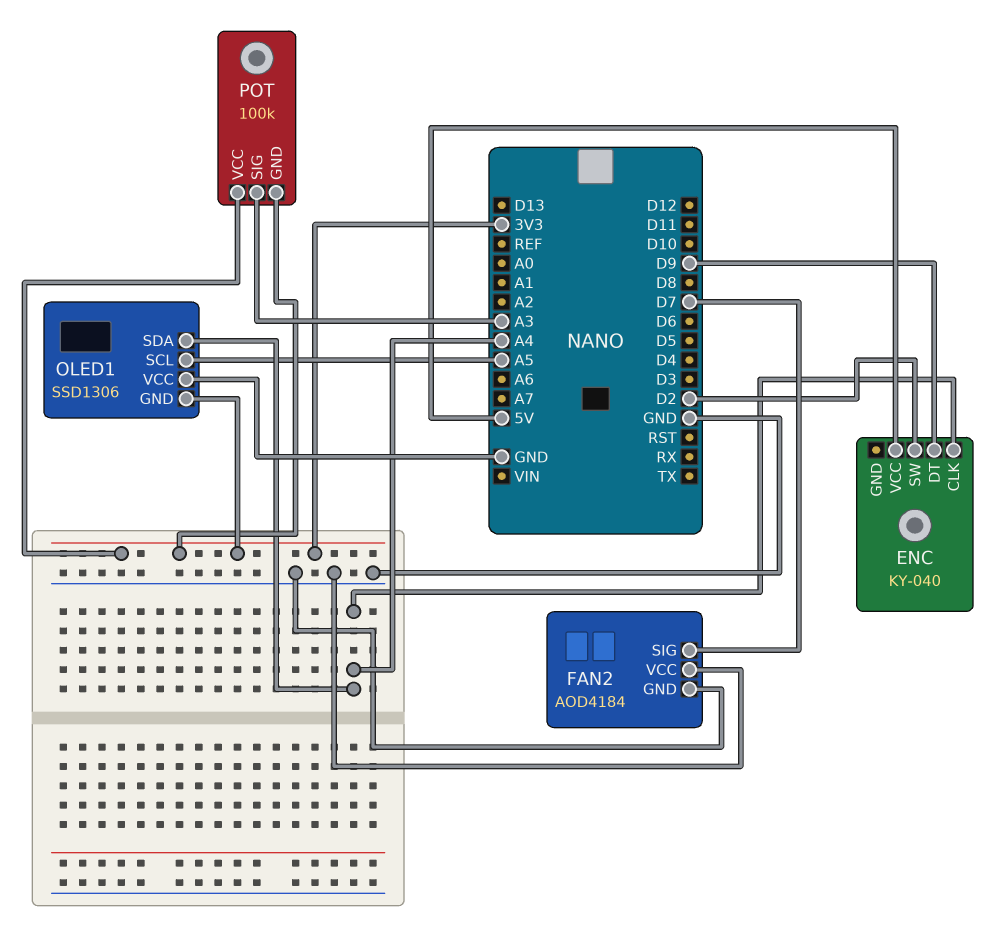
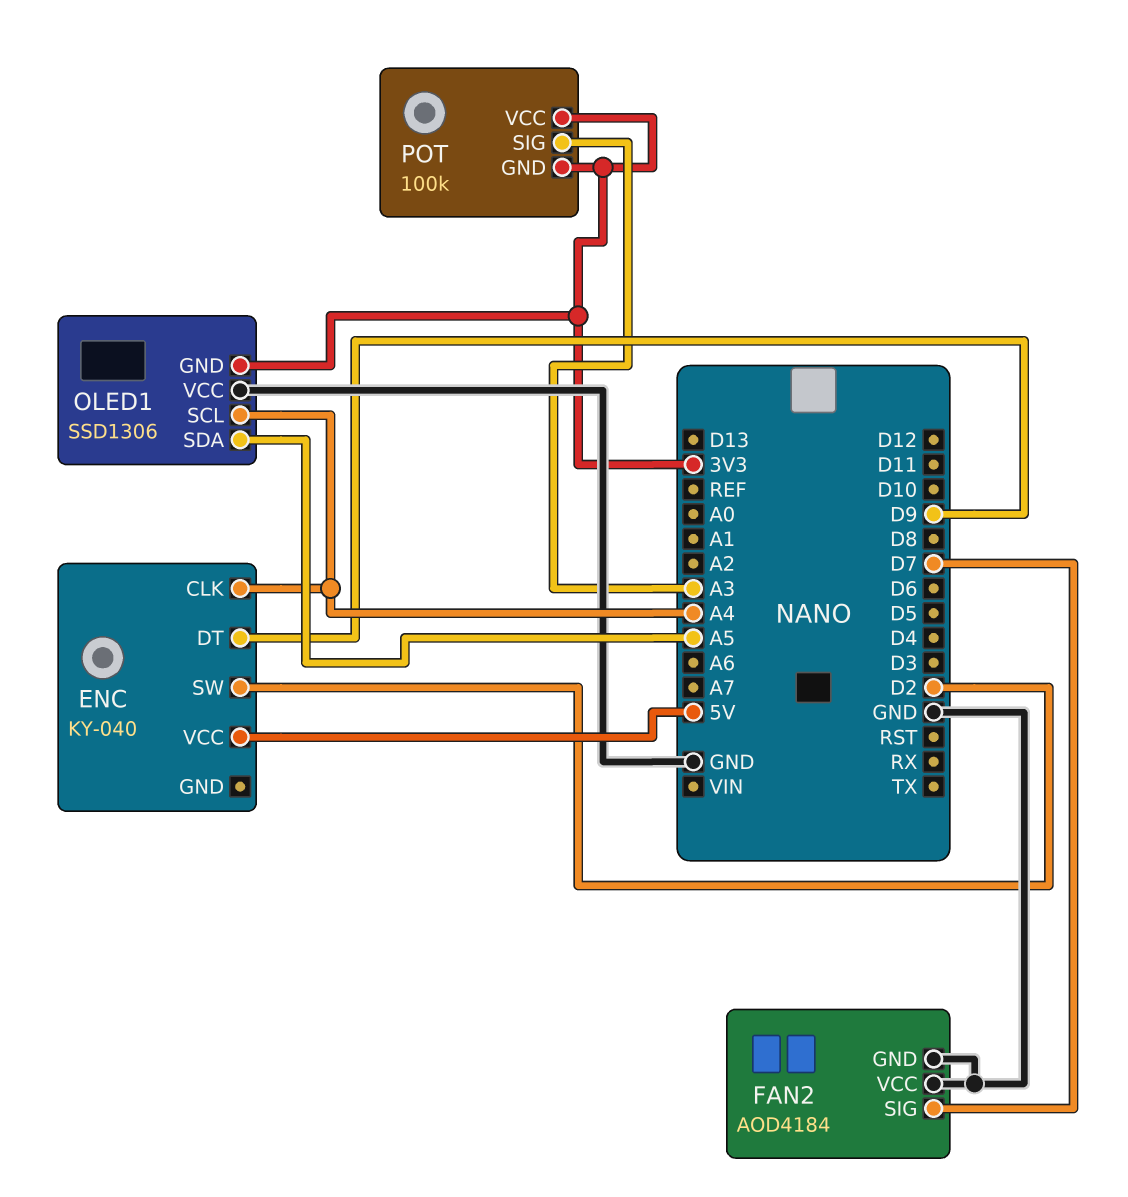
OLED1 pin SCL: A5 -> A4
OLED1 pin SDA: A4 -> A5

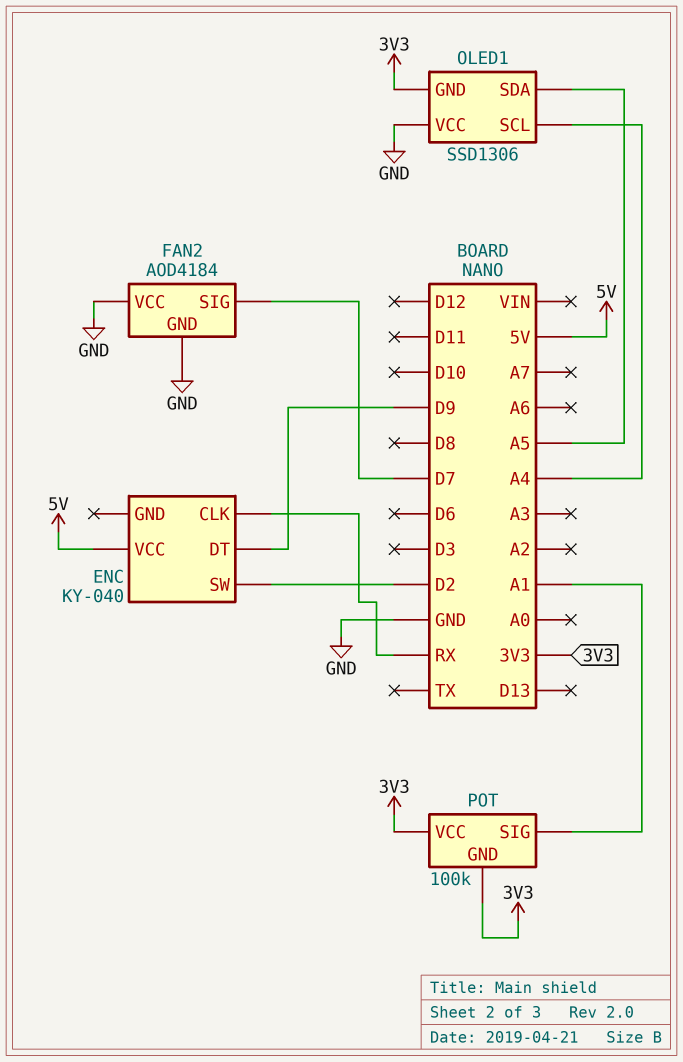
ENC pin CLK: A4 -> RX
POT pin SIG: A3 -> A1

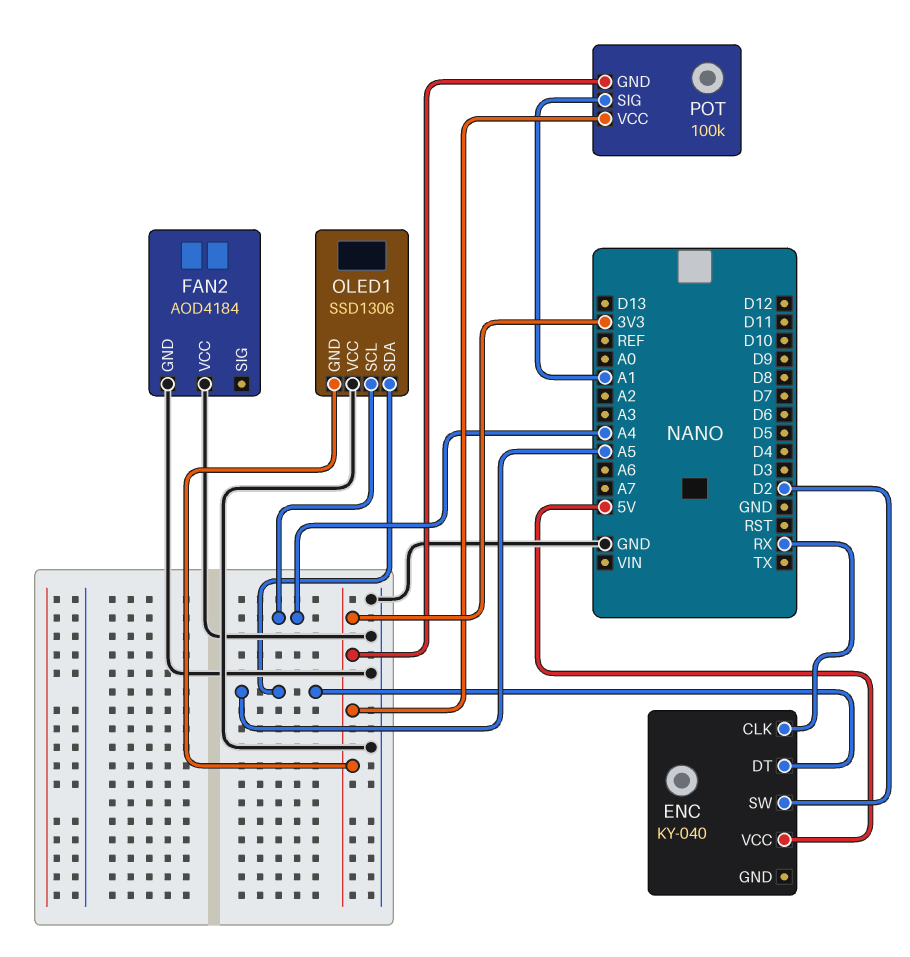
ENC pin DT: D9 -> A5
FAN2 pin SIG: D7 -> none

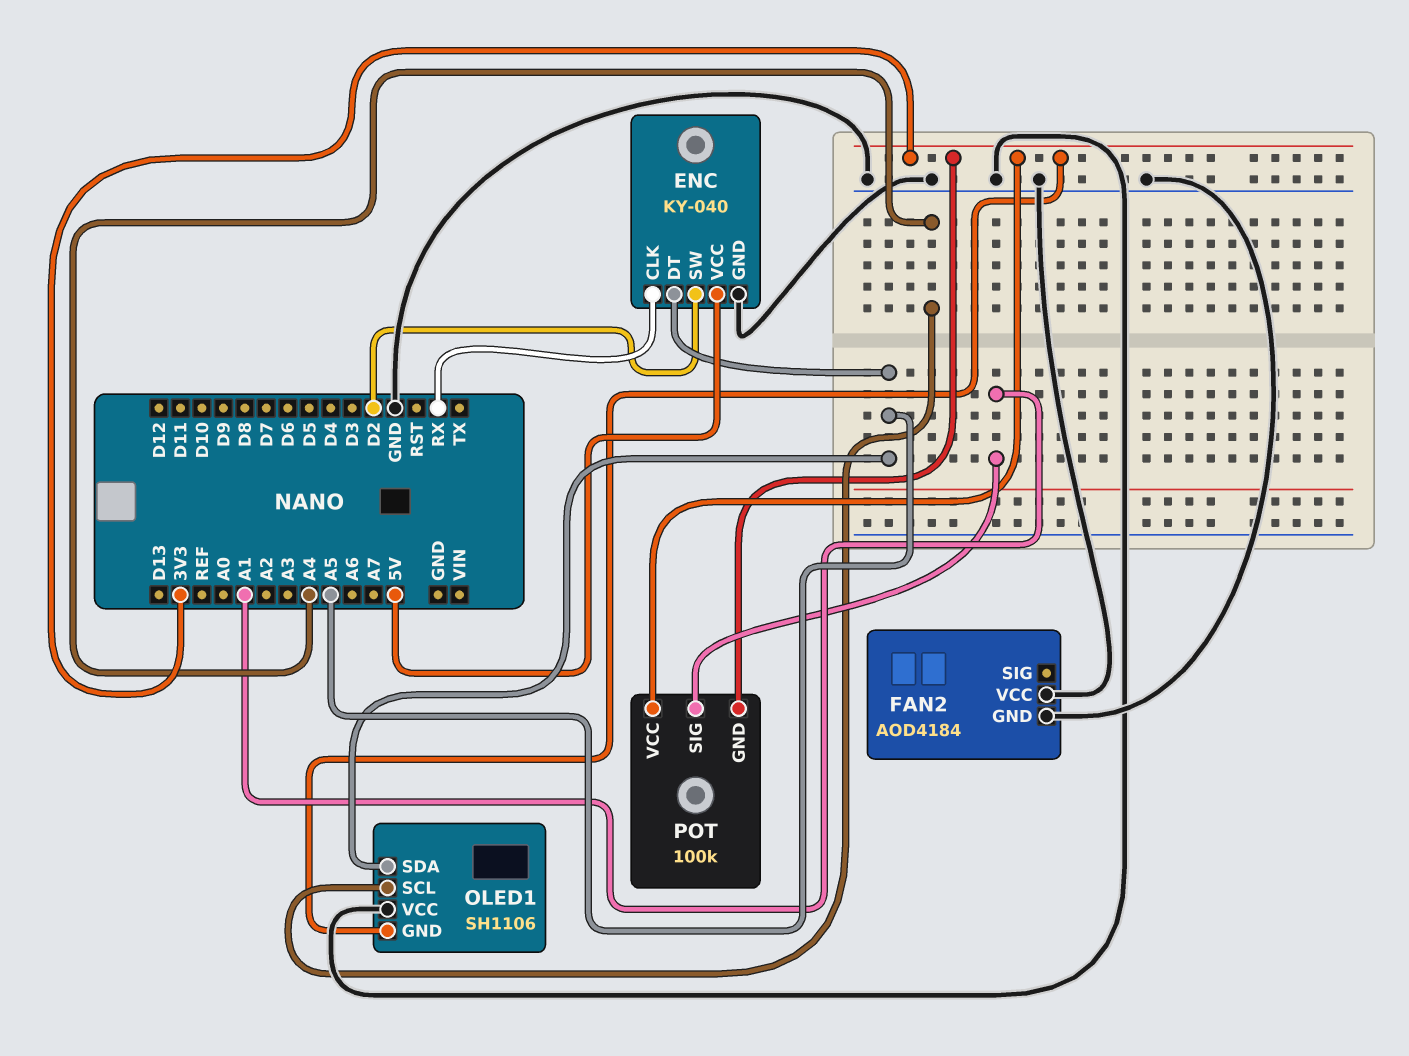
ENC pin GND: none -> GND
OLED1: SSD1306 -> SH1106

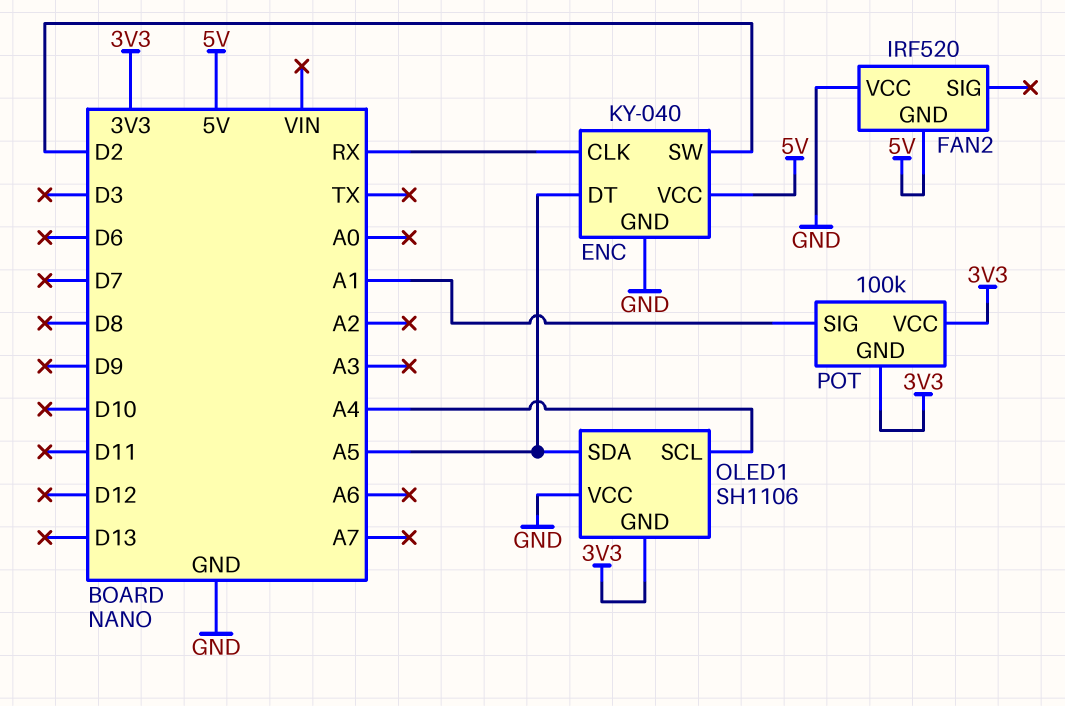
FAN2: AOD4184 -> IRF520
FAN2 pin GND: GND -> 5V

